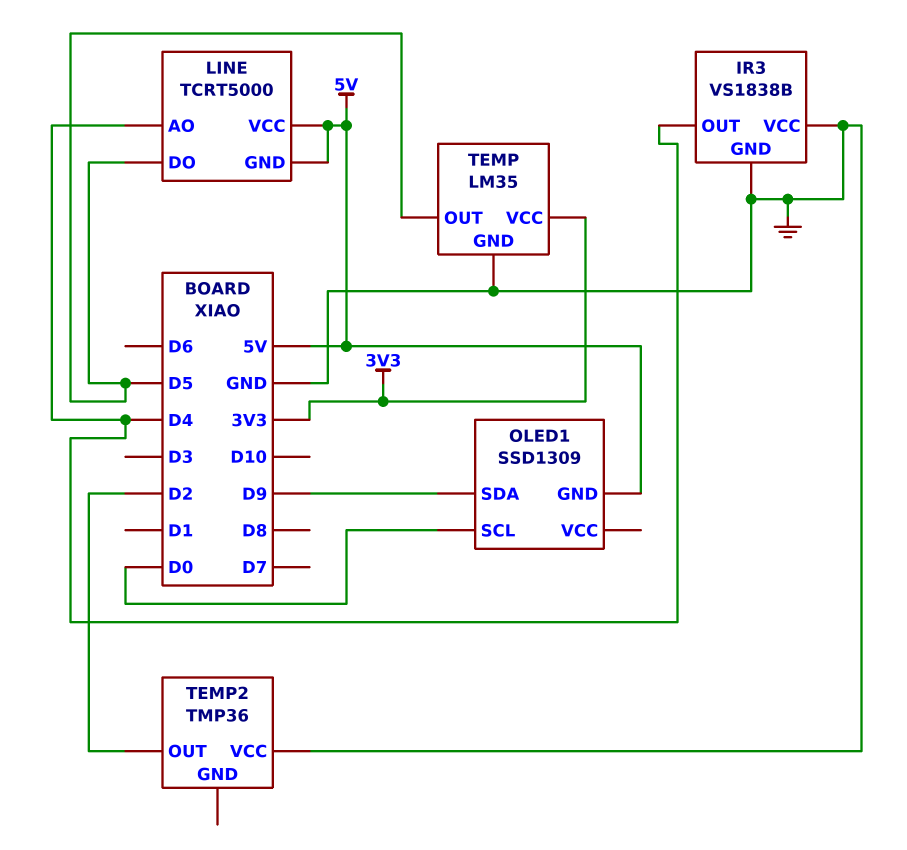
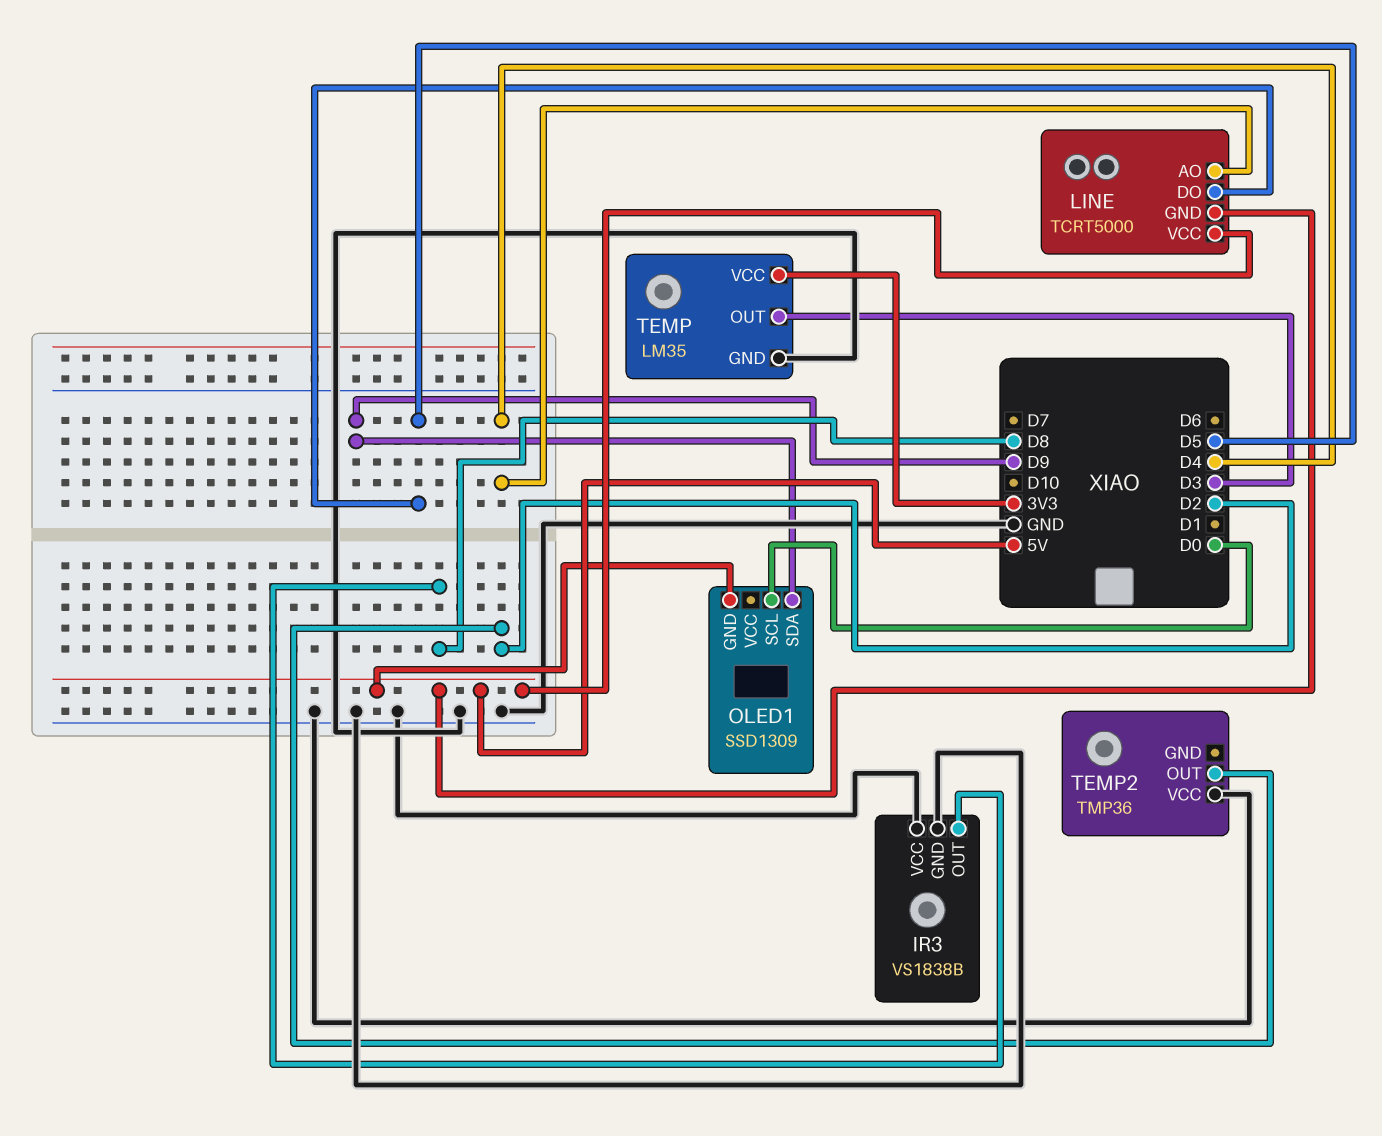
IR3 pin OUT: D4 -> D8
TEMP pin OUT: D5 -> D3

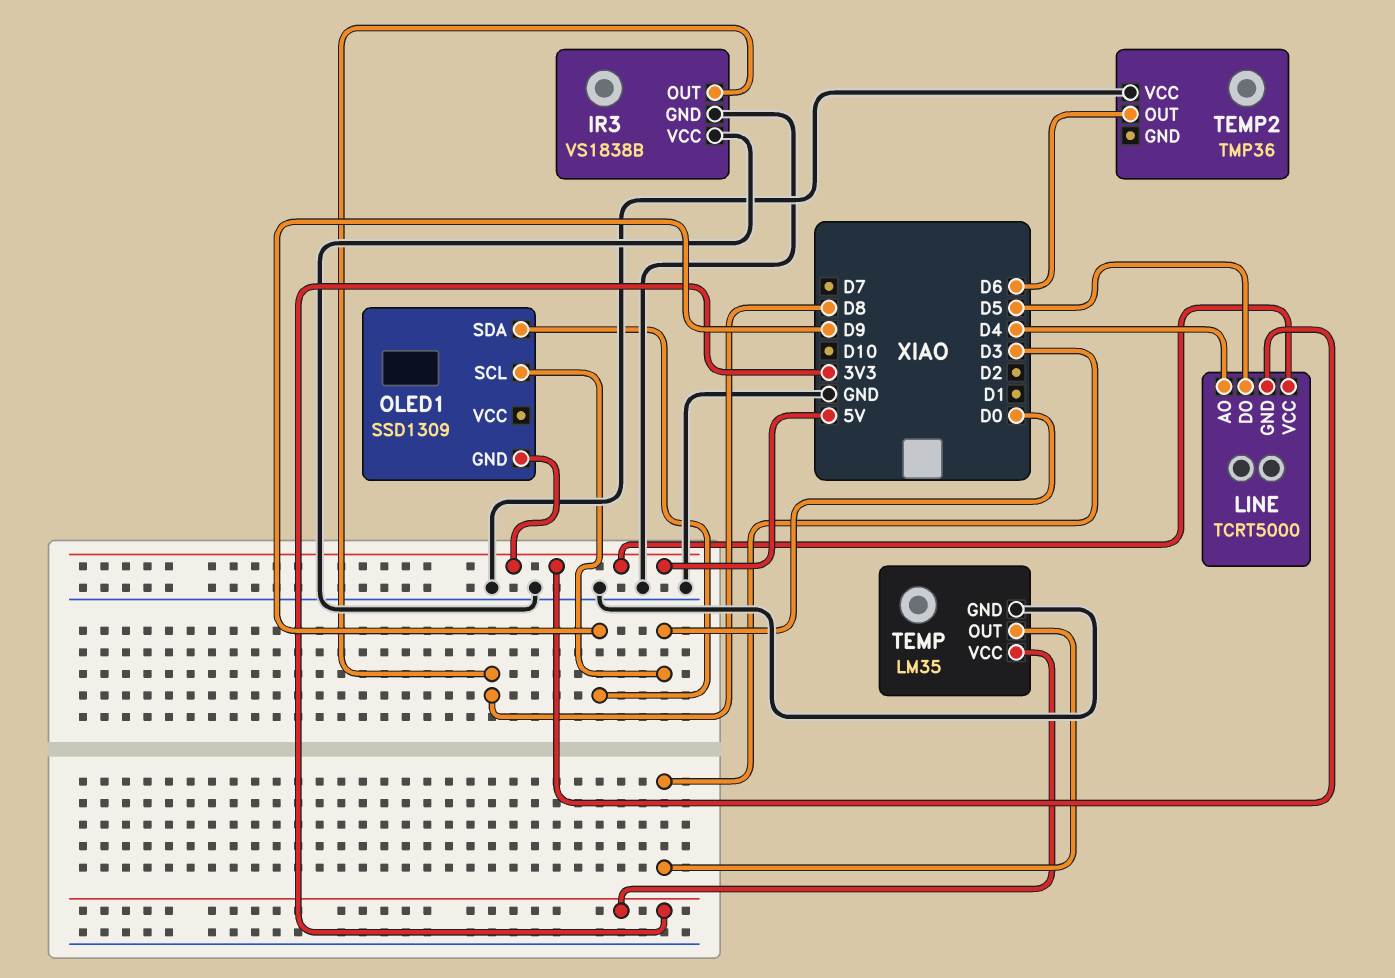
TEMP2 pin OUT: D2 -> D6

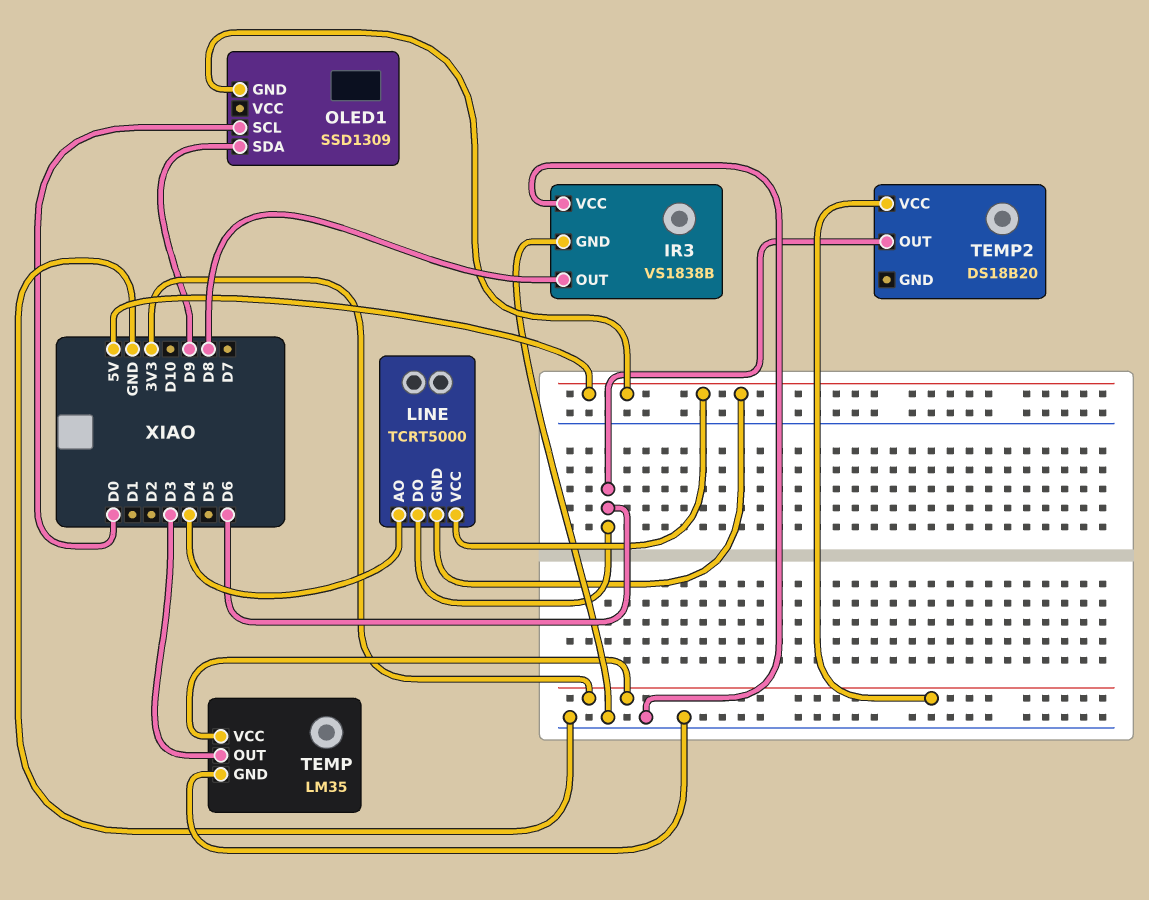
LINE pin DO: D5 -> D6
TEMP2: TMP36 -> DS18B20
TEMP2 pin VCC: GND -> 3V3

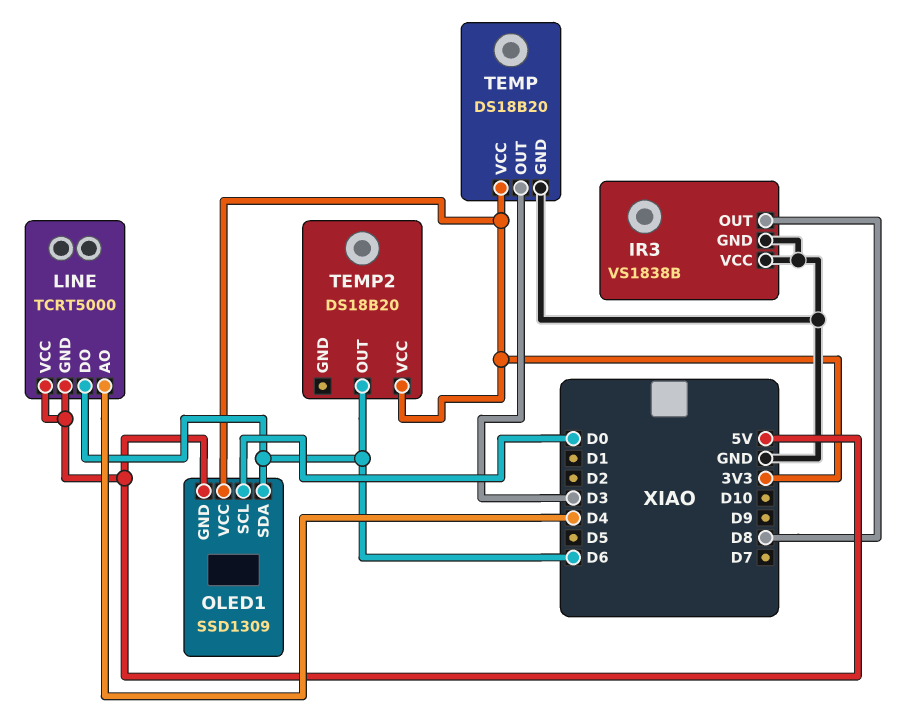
OLED1 pin SDA: D9 -> D6
OLED1 pin VCC: none -> 3V3
TEMP: LM35 -> DS18B20

